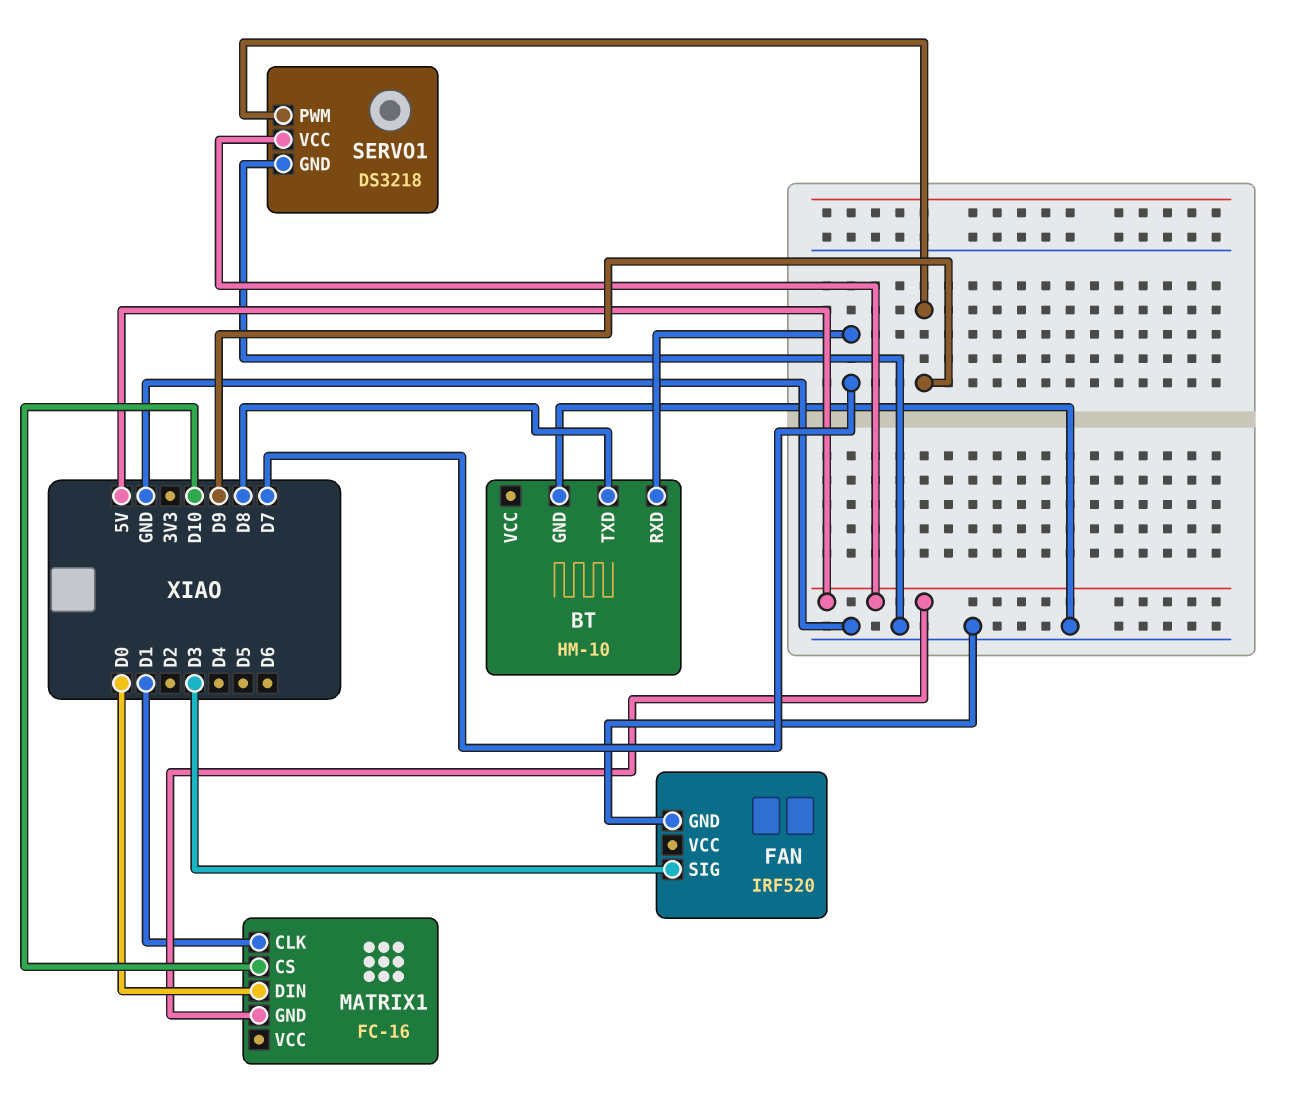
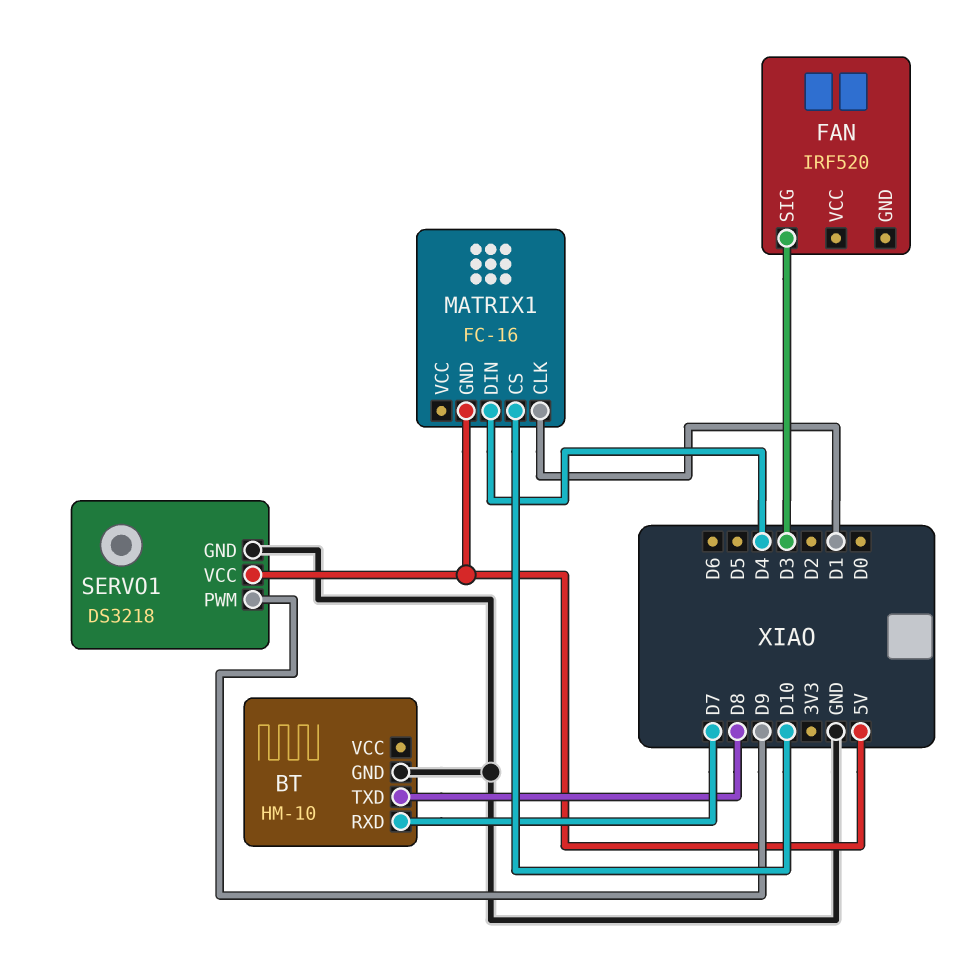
FAN pin GND: GND -> none
MATRIX1 pin DIN: D0 -> D4

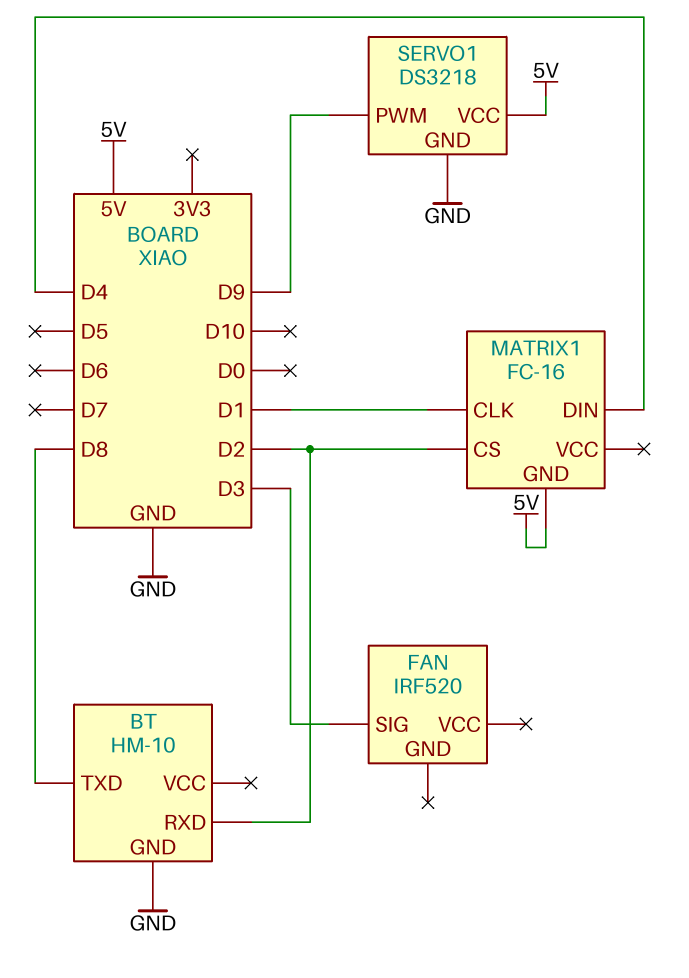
BT pin RXD: D7 -> D2
MATRIX1 pin CS: D10 -> D2

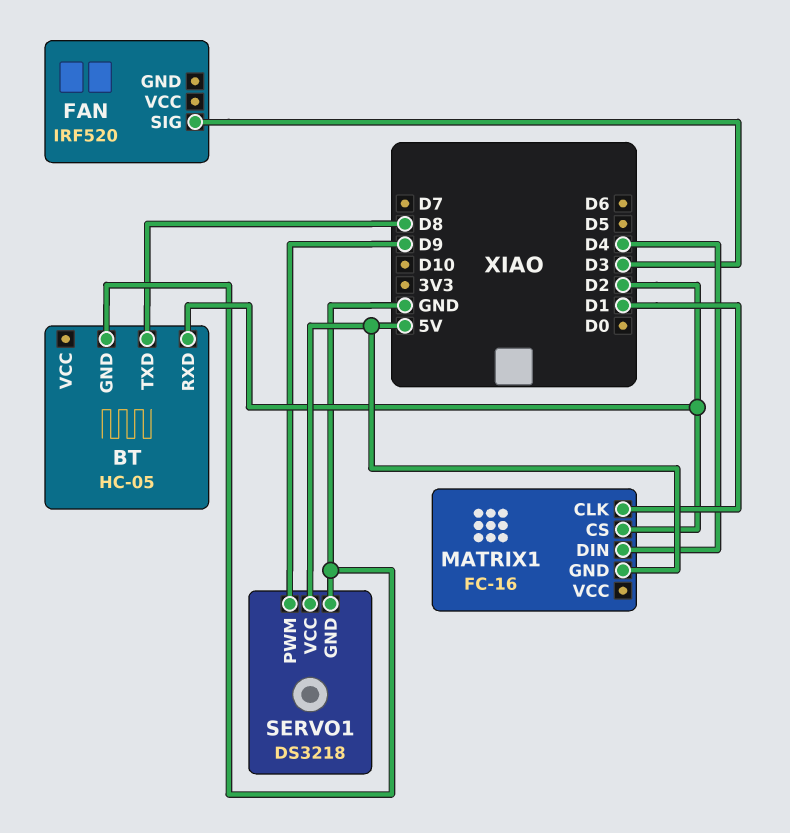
BT: HM-10 -> HC-05

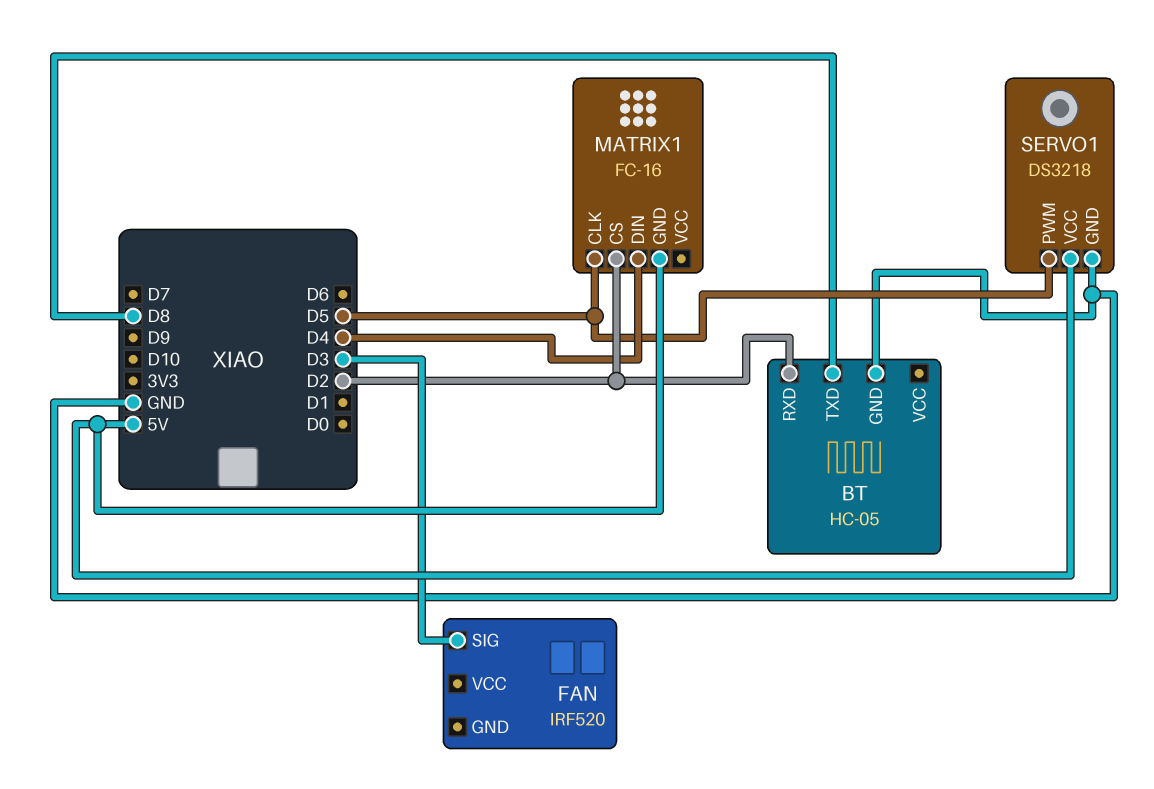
MATRIX1 pin CLK: D1 -> D5
SERVO1 pin PWM: D9 -> D5

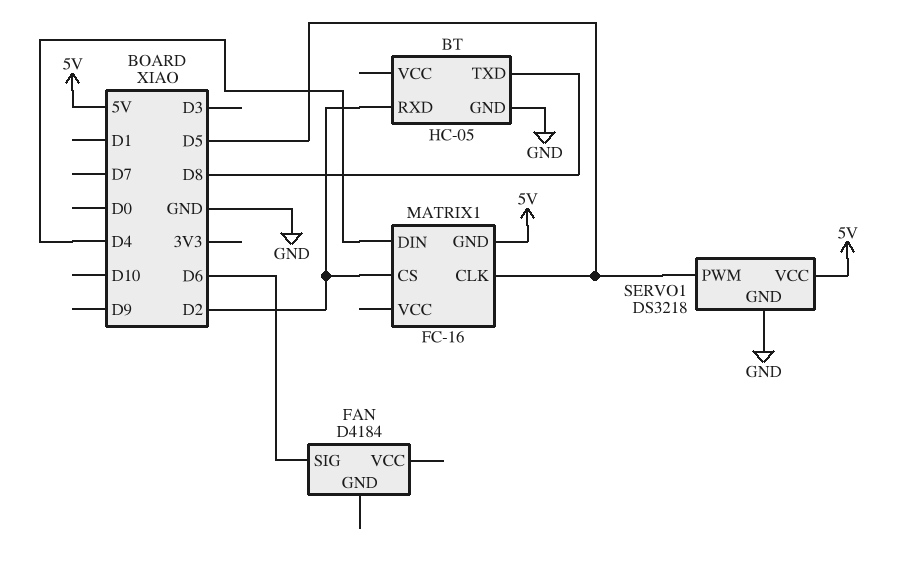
FAN: IRF520 -> D4184
FAN pin SIG: D3 -> D6

